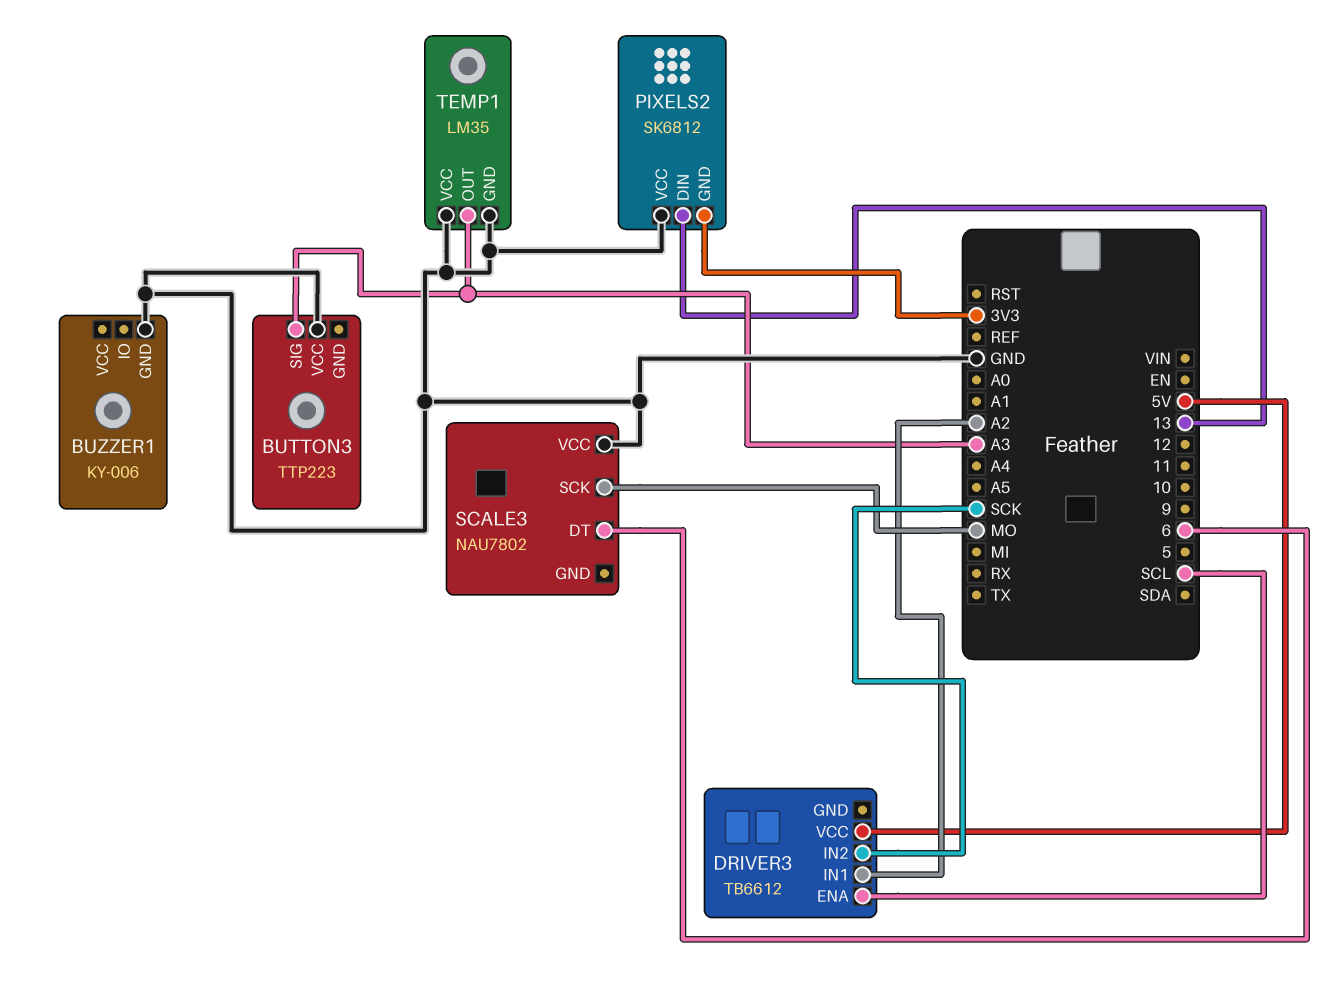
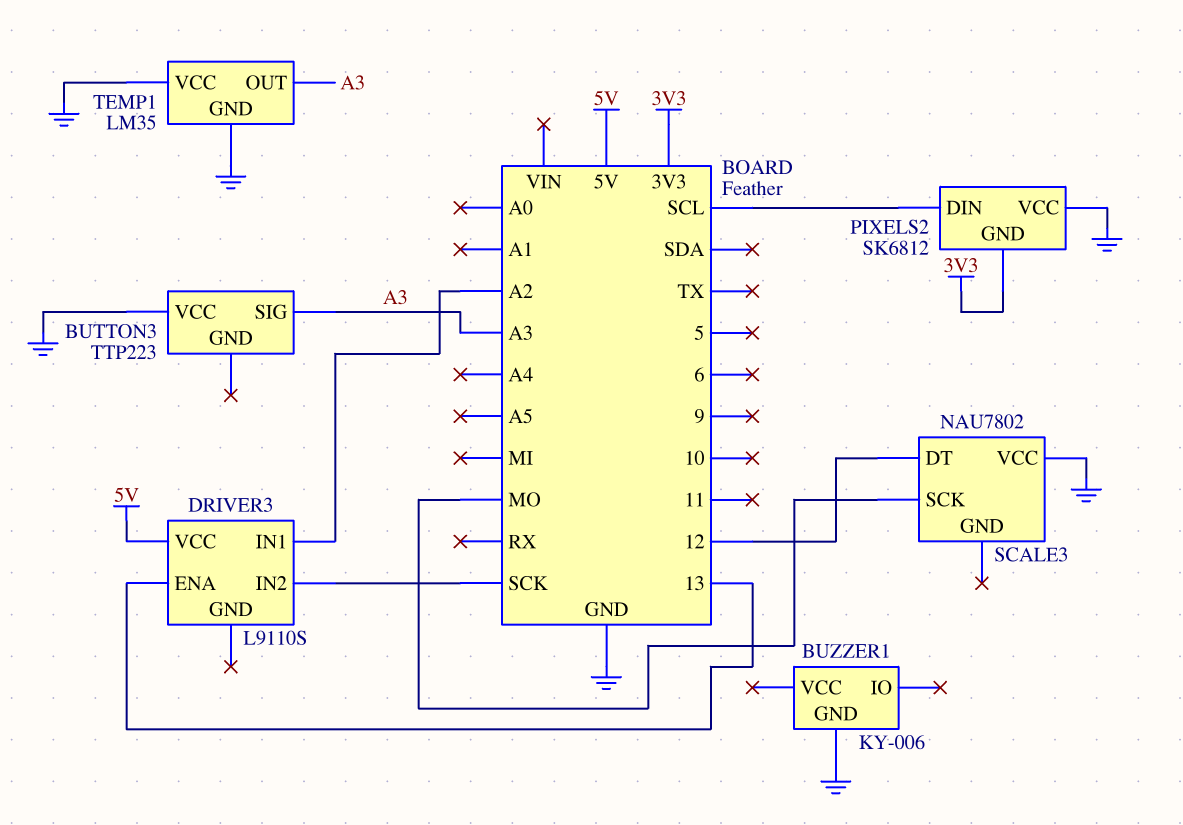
DRIVER3: TB6612 -> L9110S
DRIVER3 pin ENA: SCL -> 13
PIXELS2 pin DIN: 13 -> SCL
SCALE3 pin DT: 6 -> 12

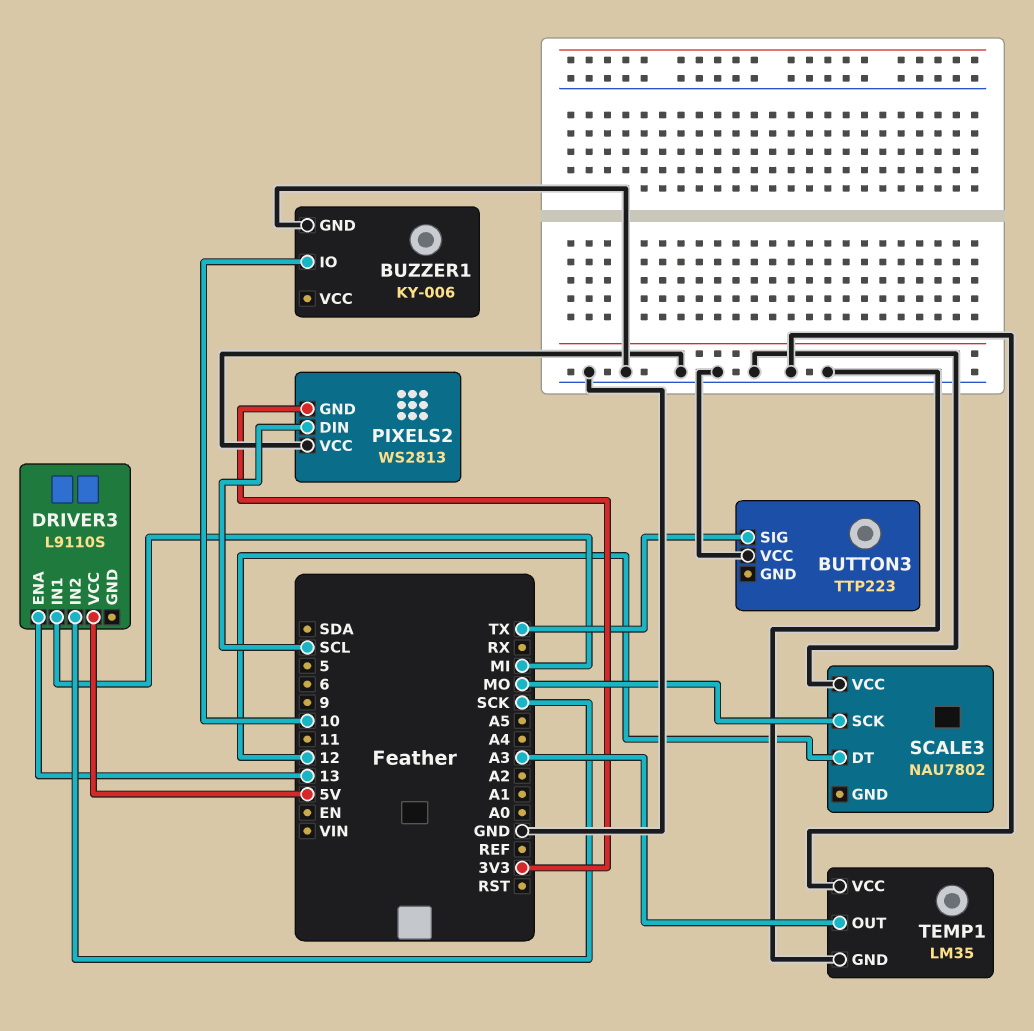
BUTTON3 pin SIG: A3 -> TX
BUZZER1 pin IO: none -> 10
DRIVER3 pin IN1: A2 -> MI
PIXELS2: SK6812 -> WS2813

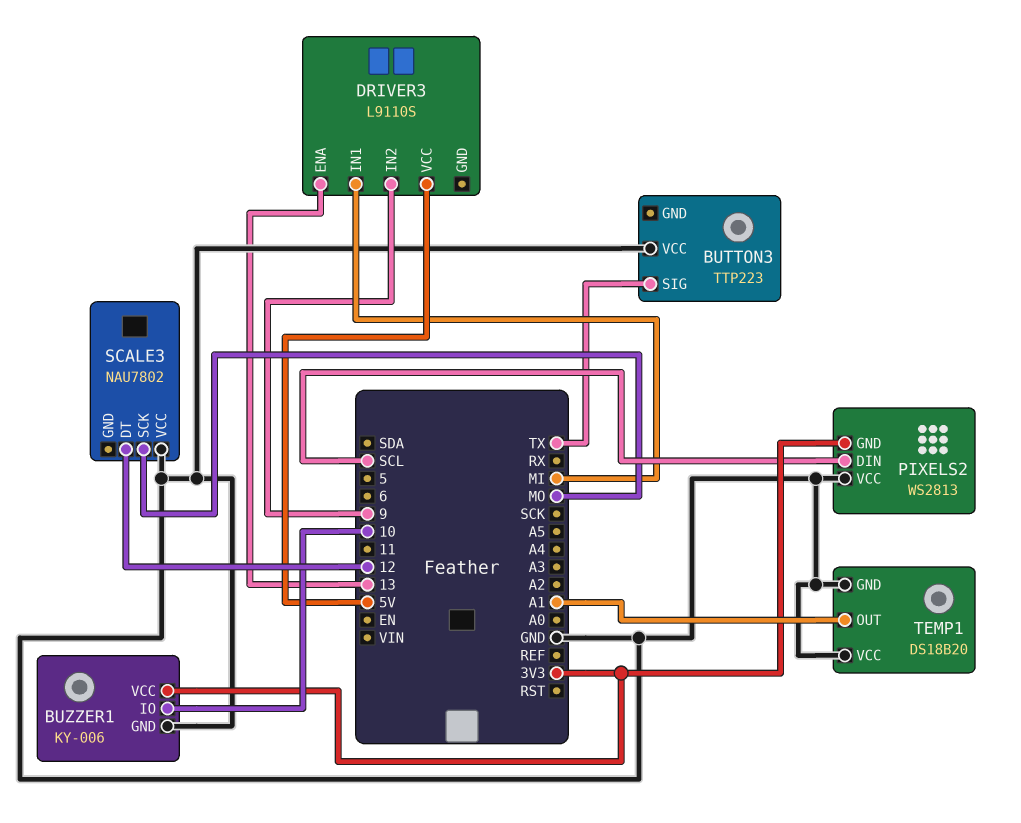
BUZZER1 pin VCC: none -> 3V3
DRIVER3 pin IN2: SCK -> 9
TEMP1: LM35 -> DS18B20
TEMP1 pin OUT: A3 -> A1

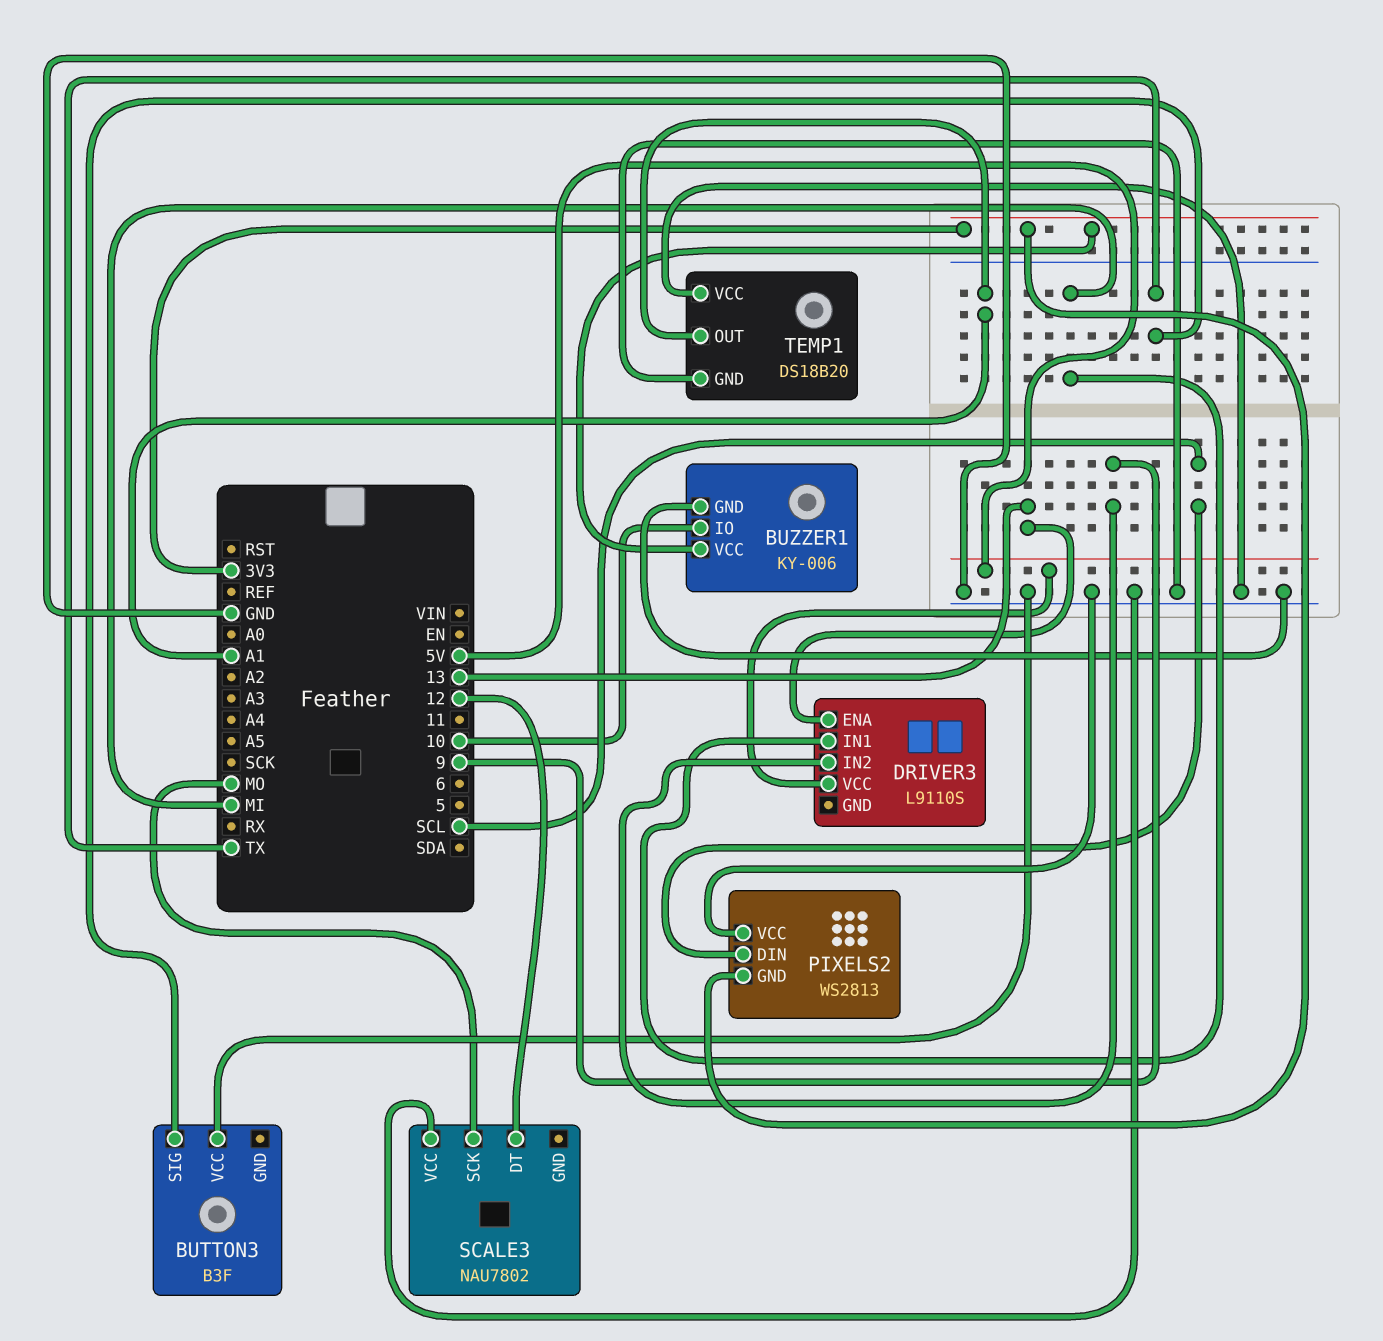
BUTTON3: TTP223 -> B3F

